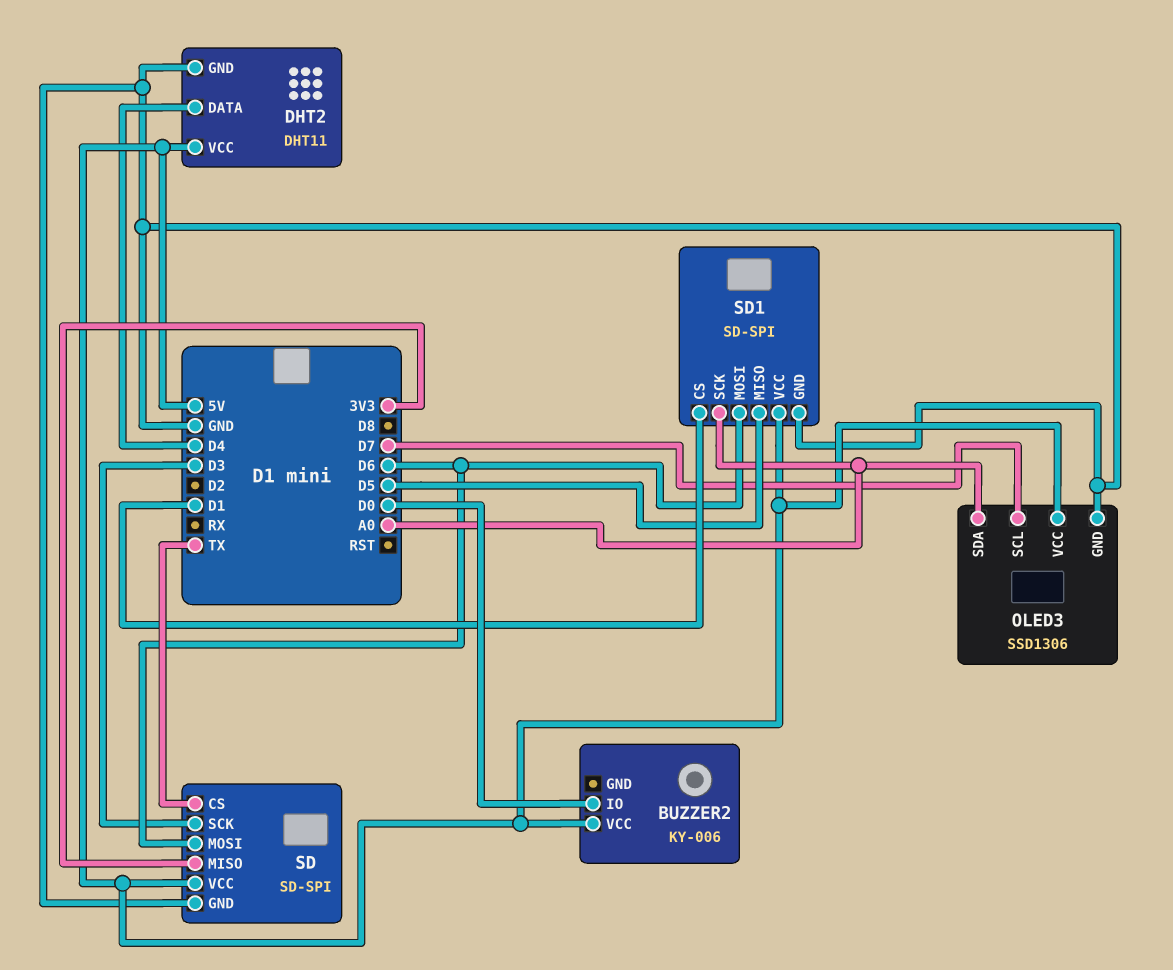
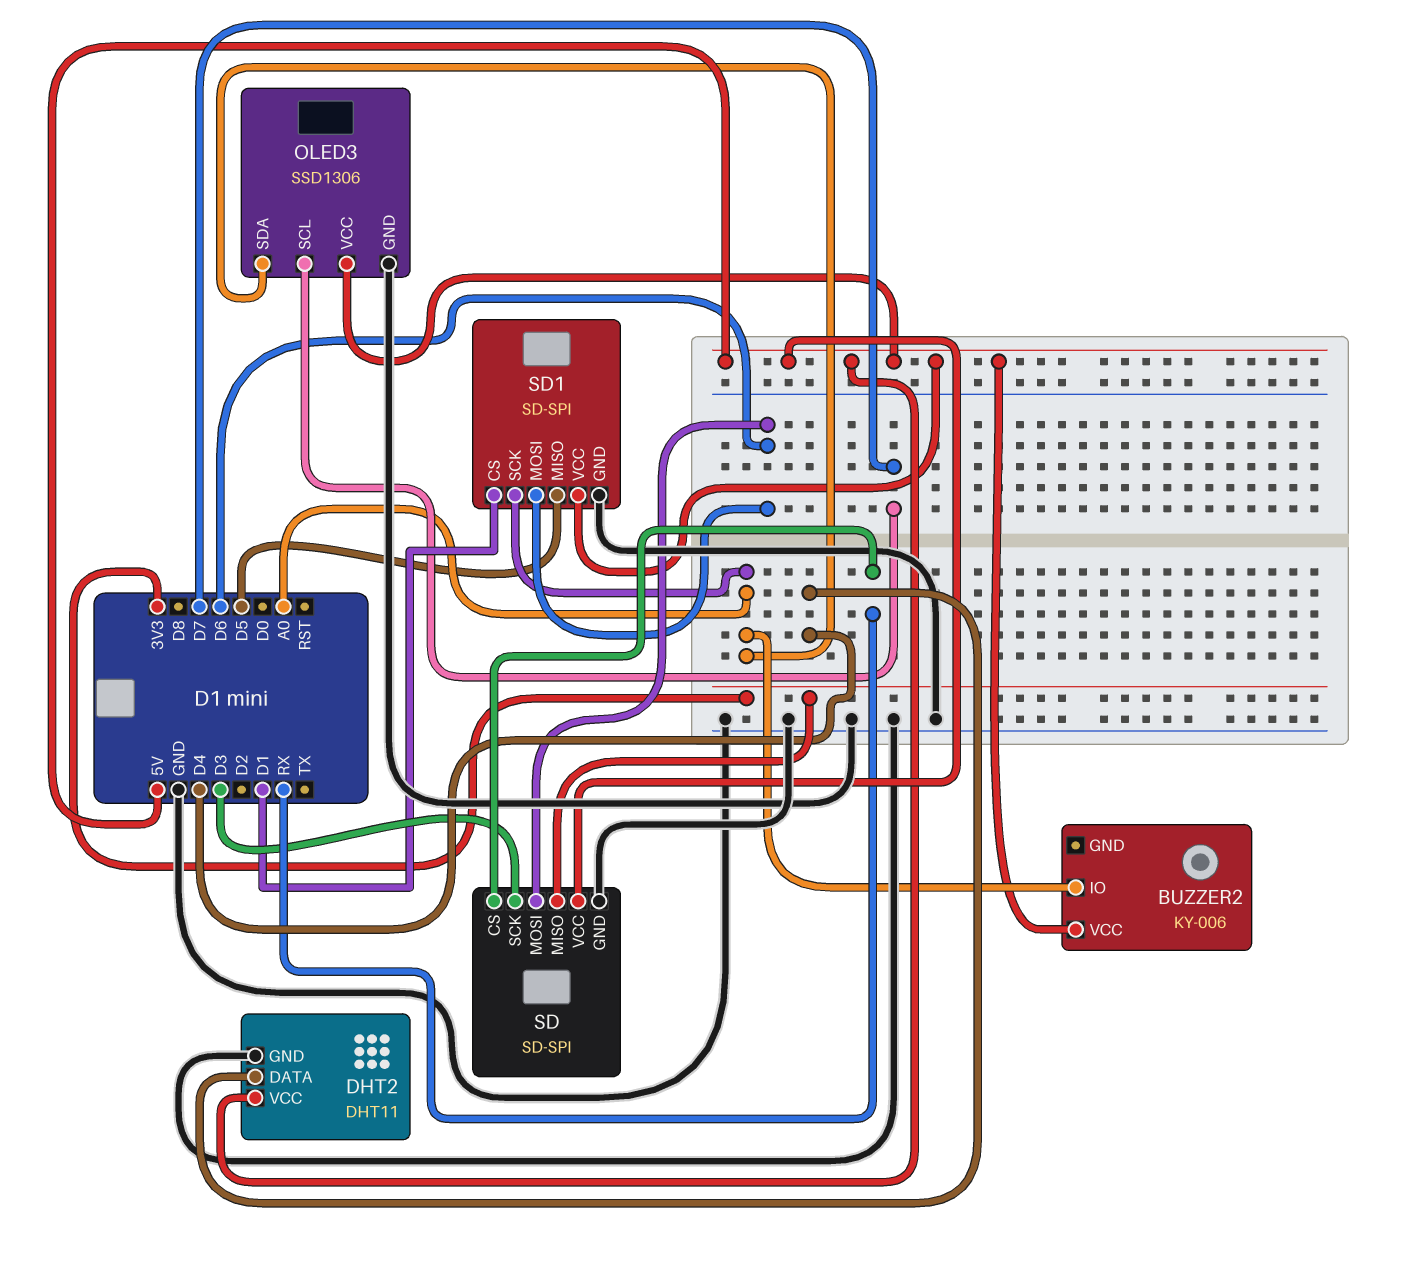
BUZZER2 pin IO: D0 -> A0
SD pin CS: TX -> RX

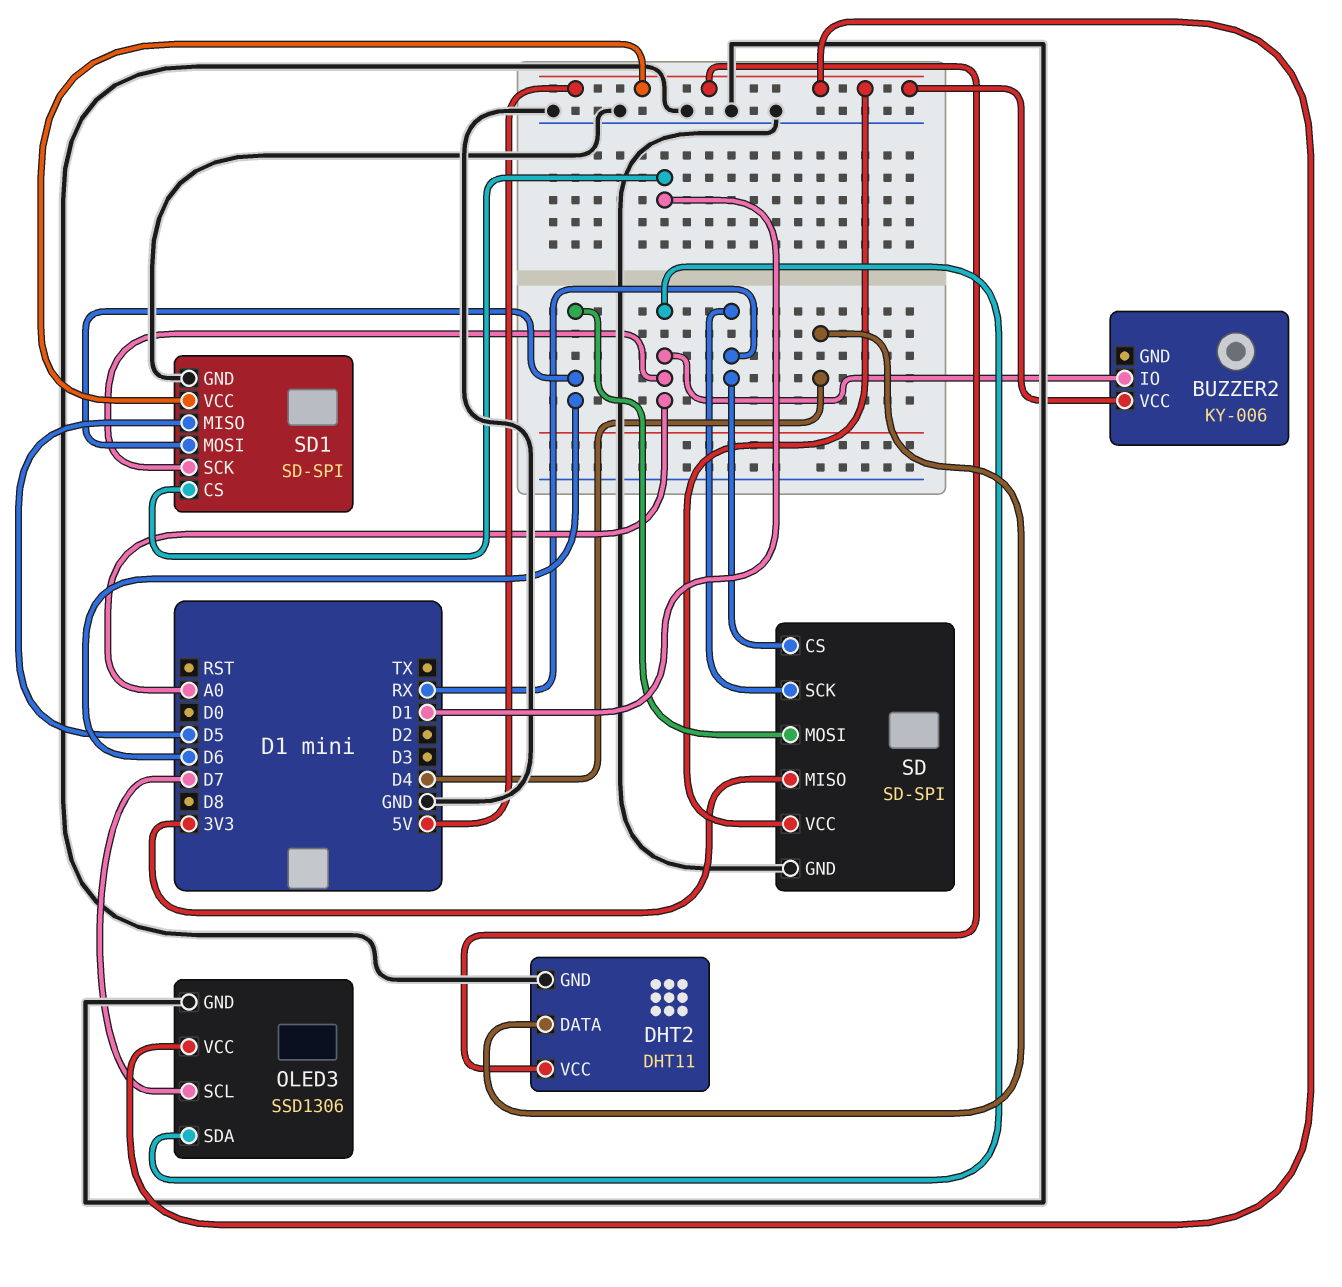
SD pin SCK: D3 -> RX

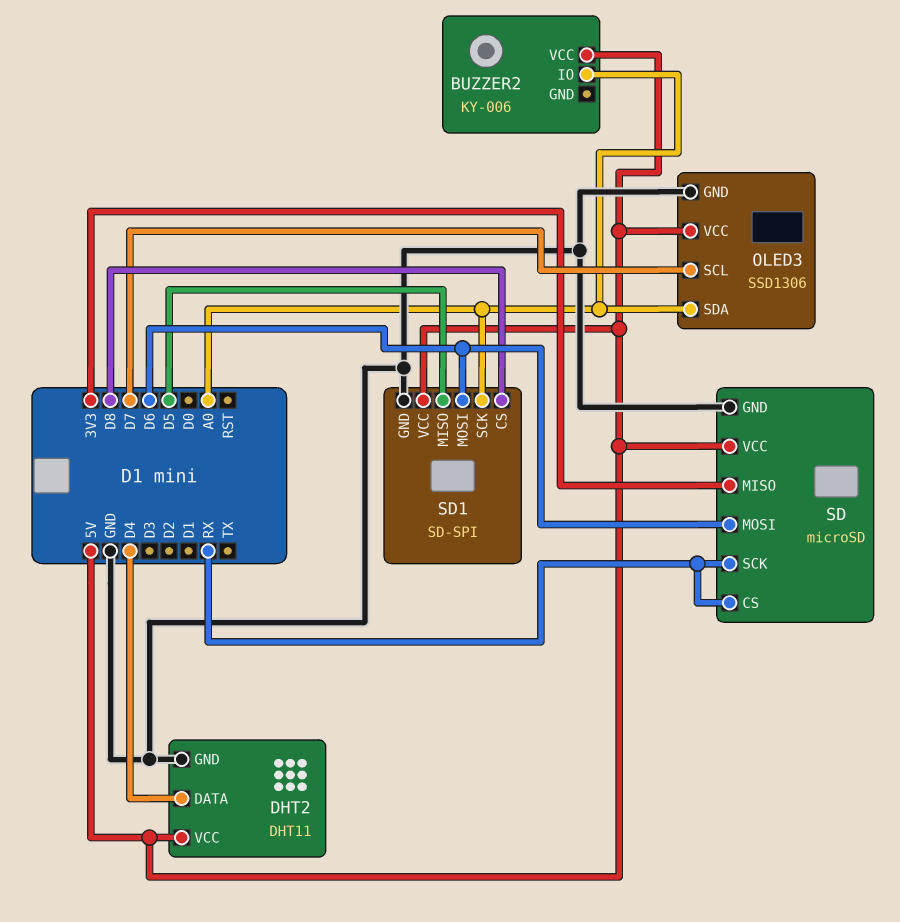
SD: SD-SPI -> microSD
SD1 pin CS: D1 -> D8

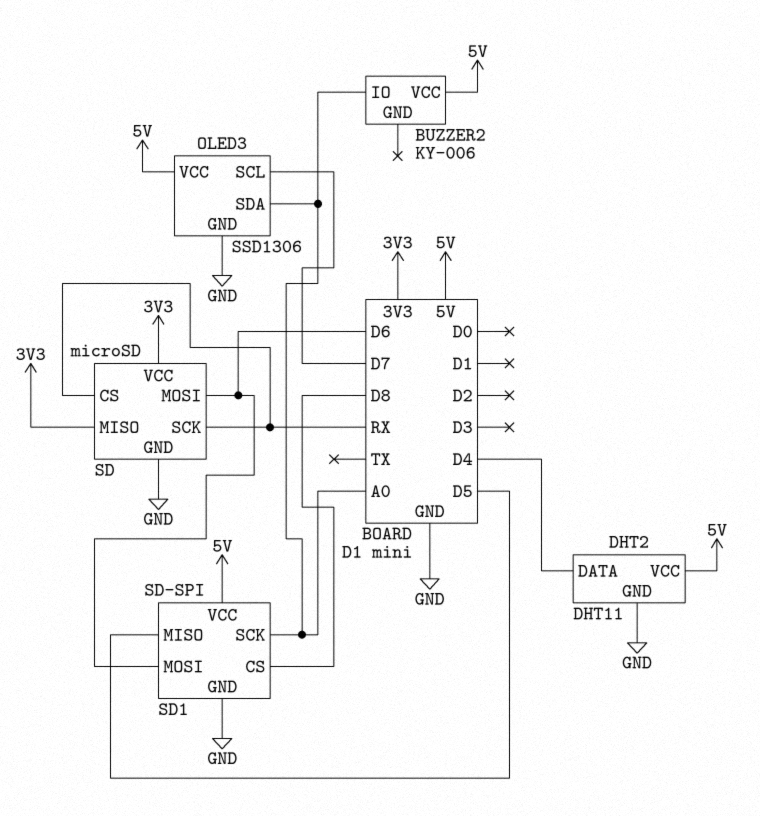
SD pin VCC: 5V -> 3V3

